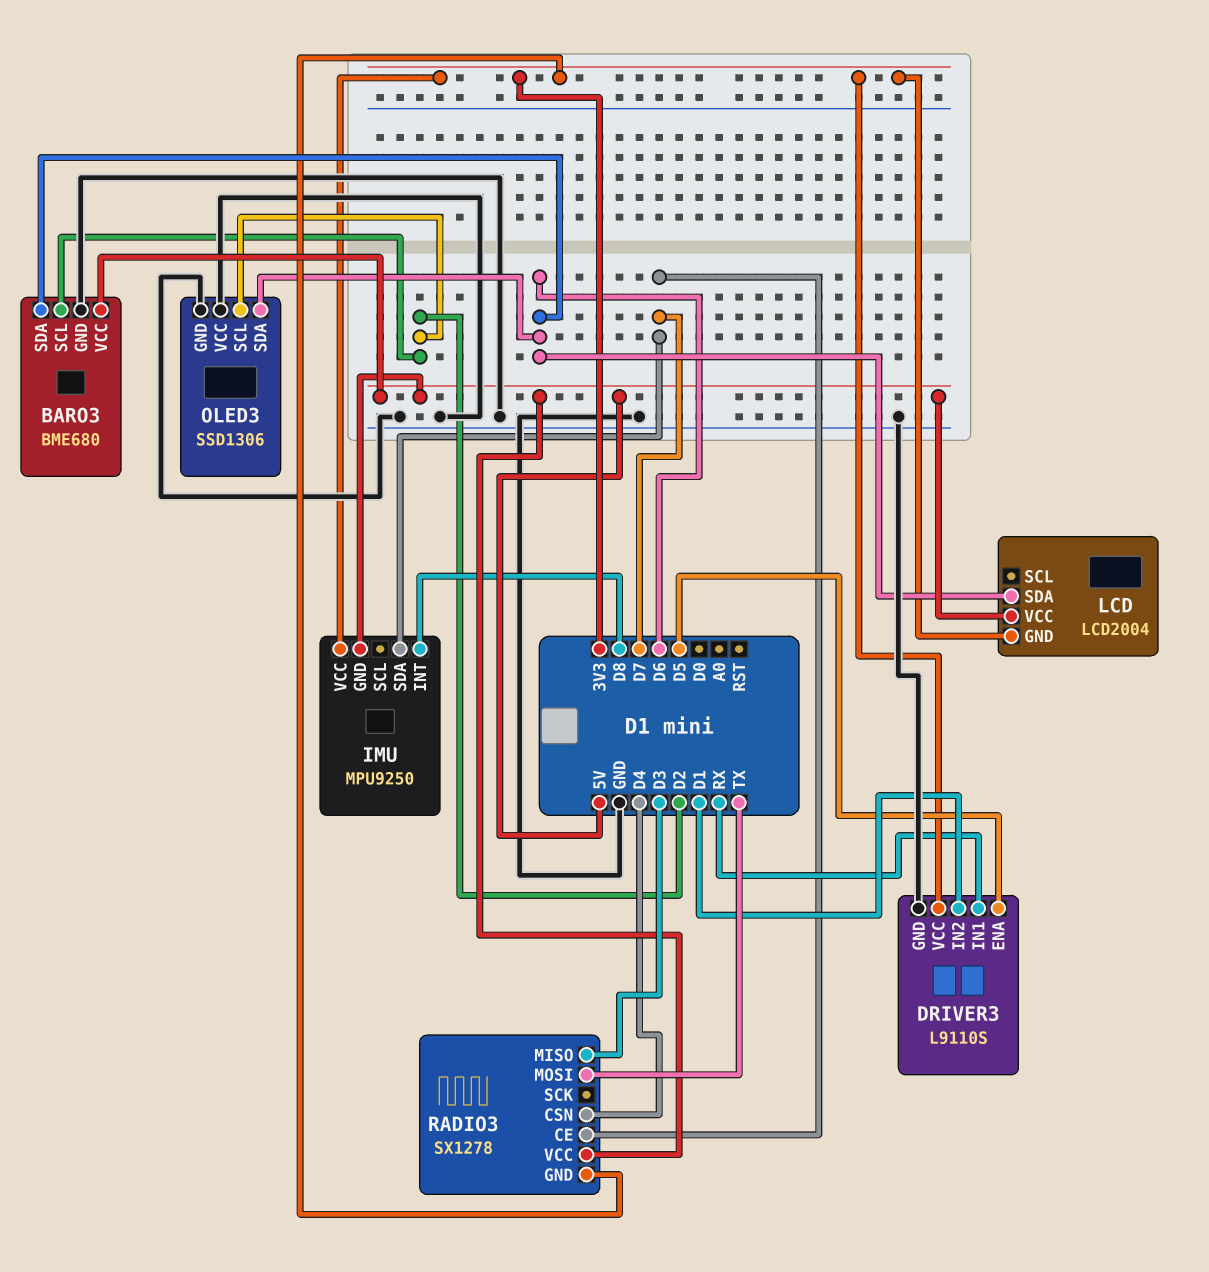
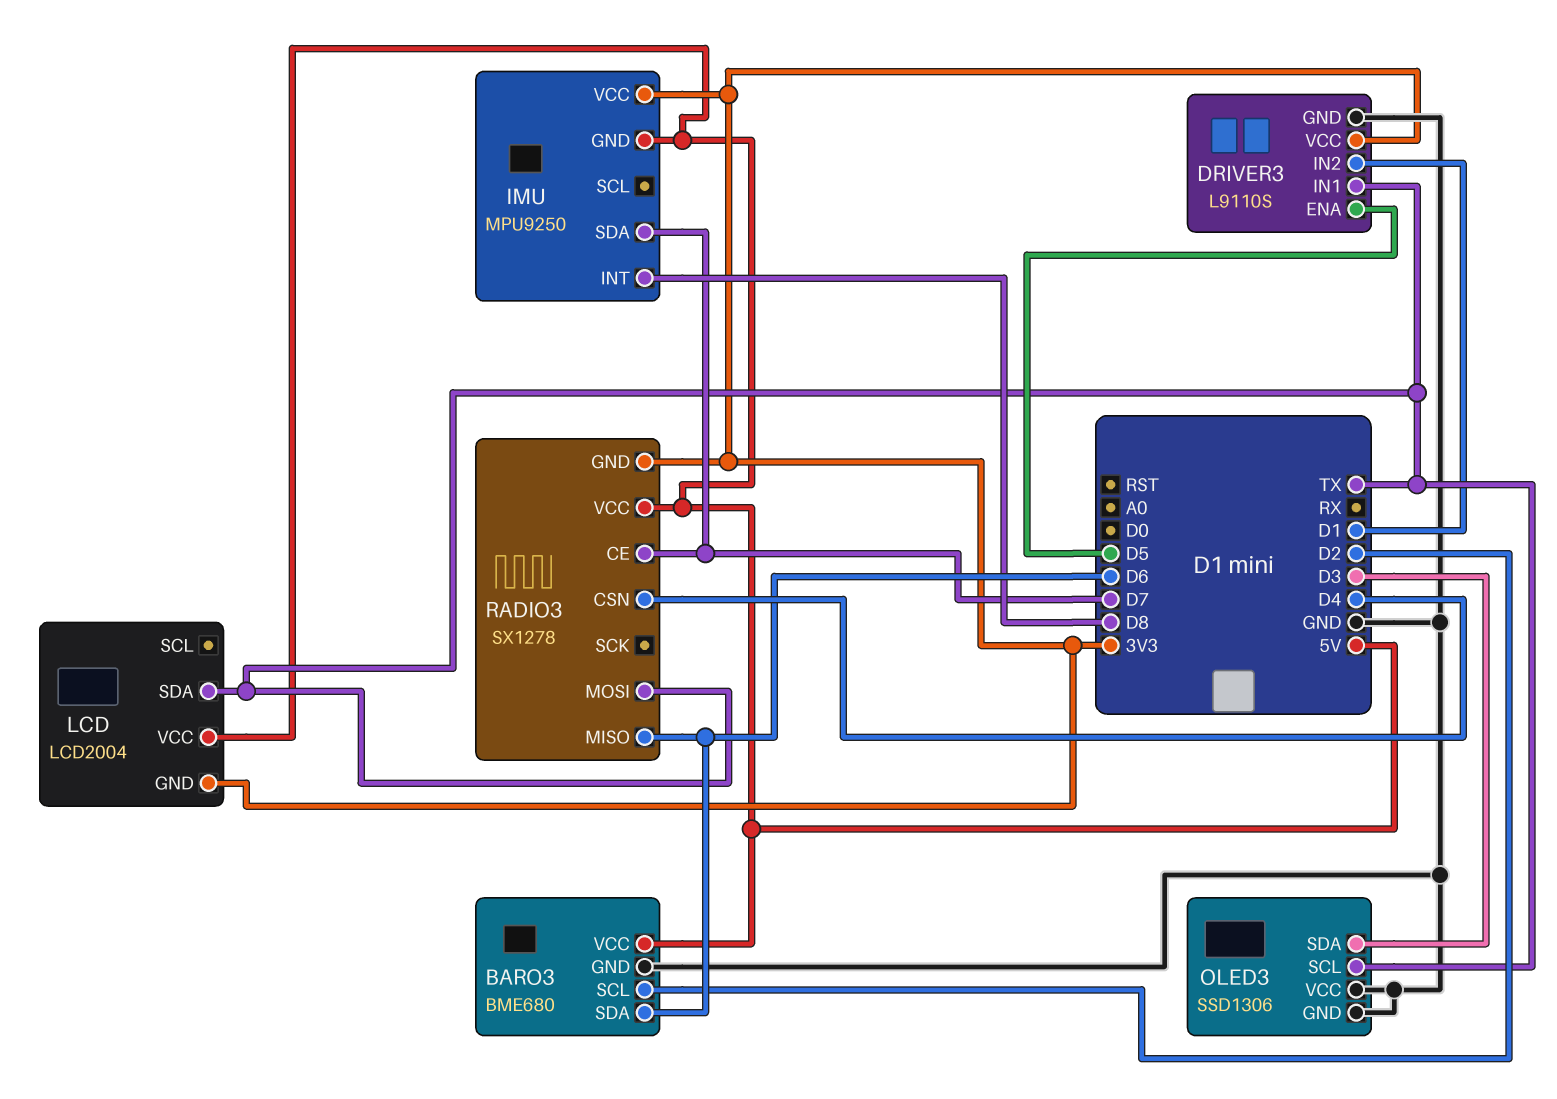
DRIVER3 pin IN1: RX -> TX
LCD pin SDA: D6 -> TX
OLED3 pin SCL: D2 -> TX
OLED3 pin SDA: D6 -> D3
RADIO3 pin MISO: D3 -> D6

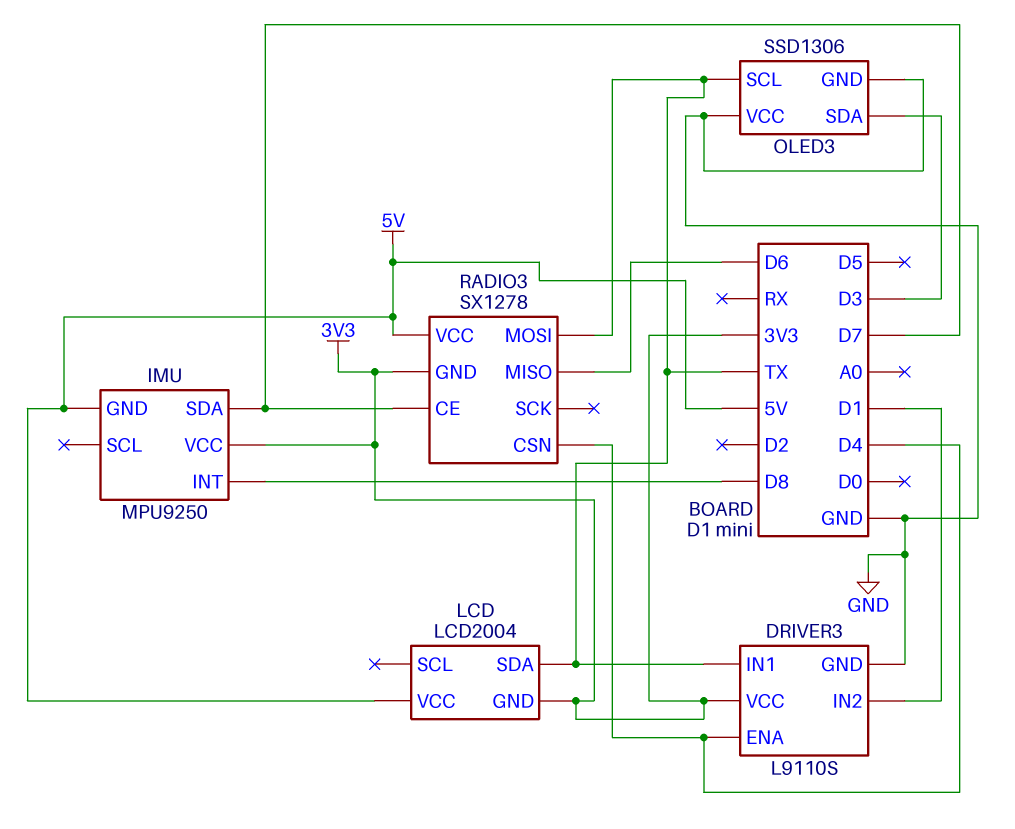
BARO3: BME680 -> none
BARO3 pin GND: GND -> none
BARO3 pin SCL: D2 -> none
BARO3 pin SDA: D6 -> none
BARO3 pin VCC: 5V -> none
DRIVER3 pin ENA: D5 -> D4

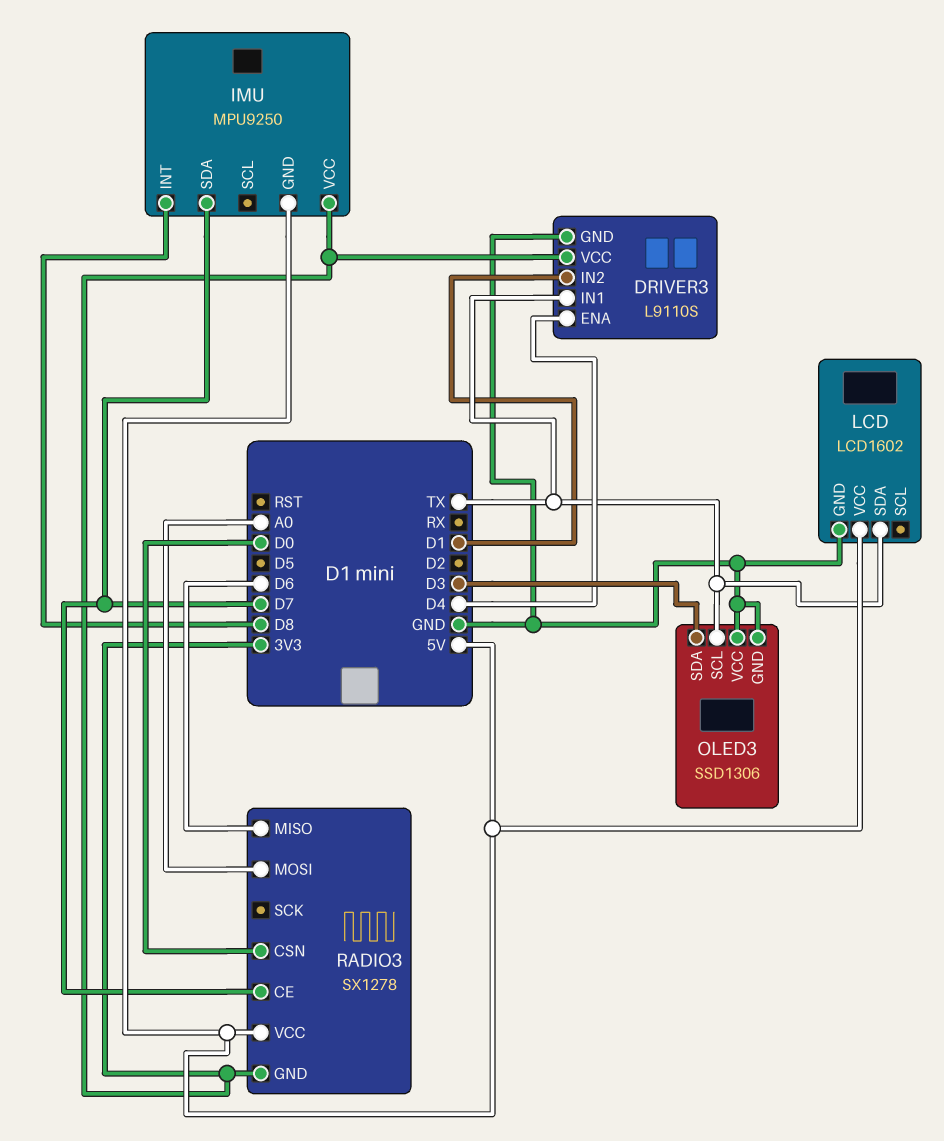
LCD: LCD2004 -> LCD1602
LCD pin GND: 3V3 -> GND
RADIO3 pin CSN: D4 -> D0
RADIO3 pin MOSI: TX -> A0

